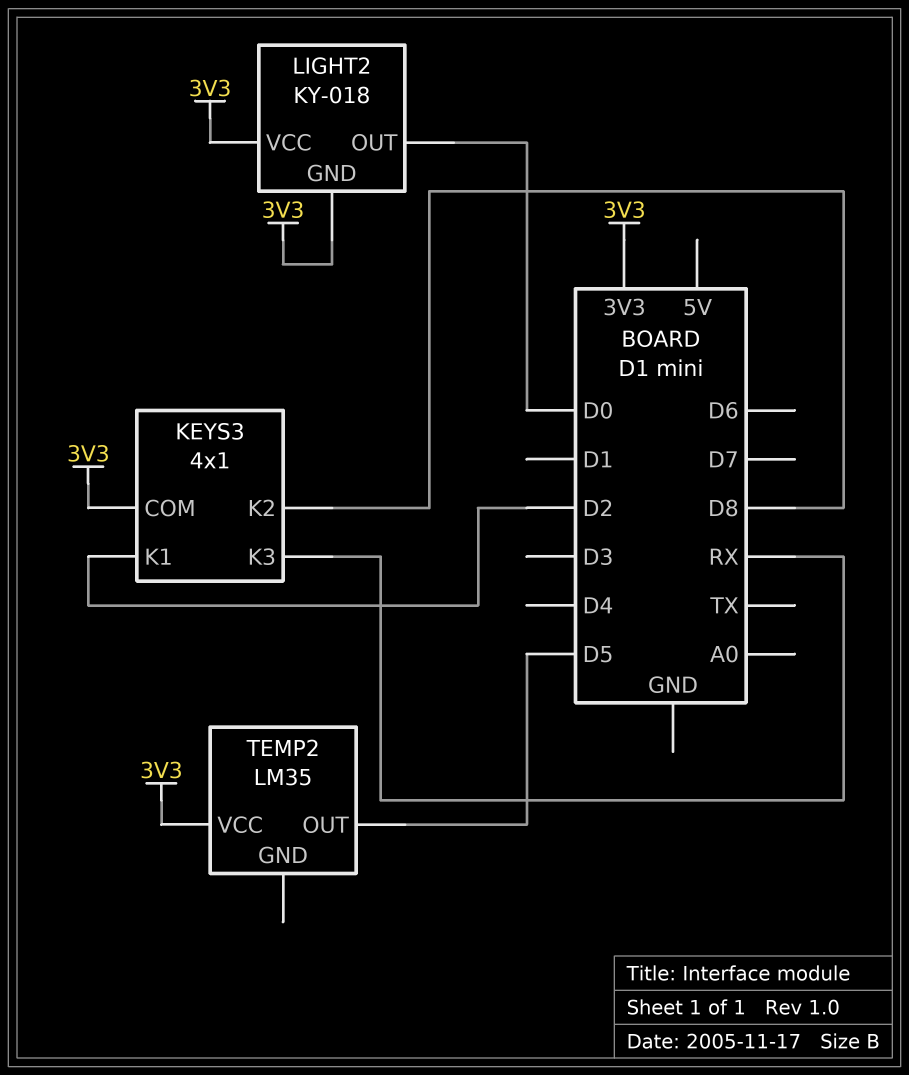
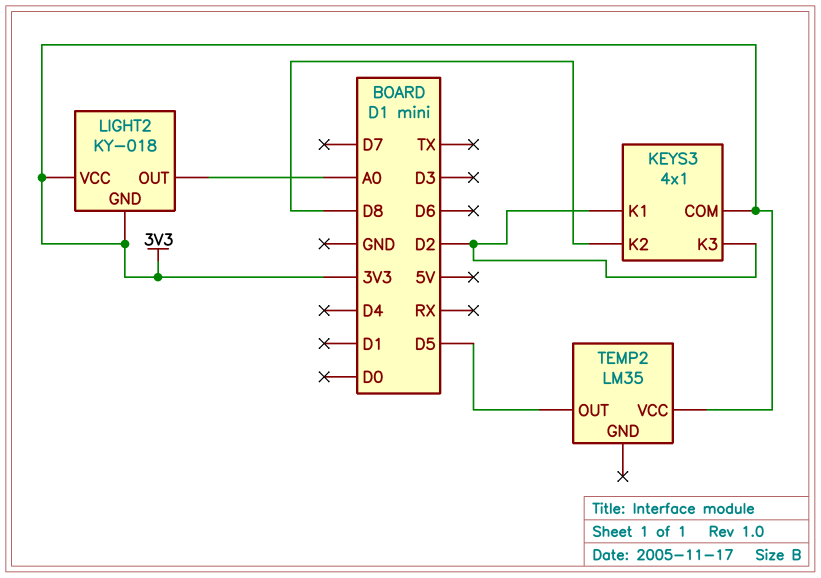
KEYS3 pin K3: RX -> D2
LIGHT2 pin OUT: D0 -> A0

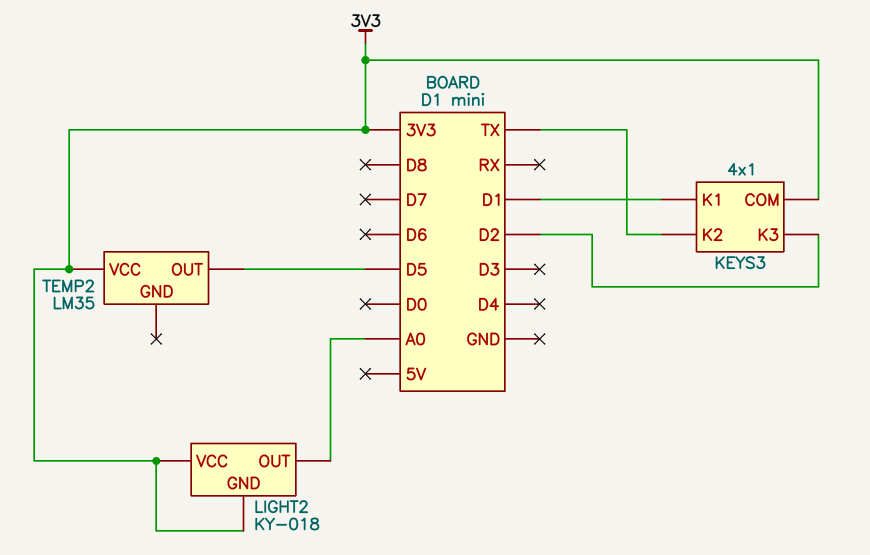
KEYS3 pin K1: D2 -> D1
KEYS3 pin K2: D8 -> TX

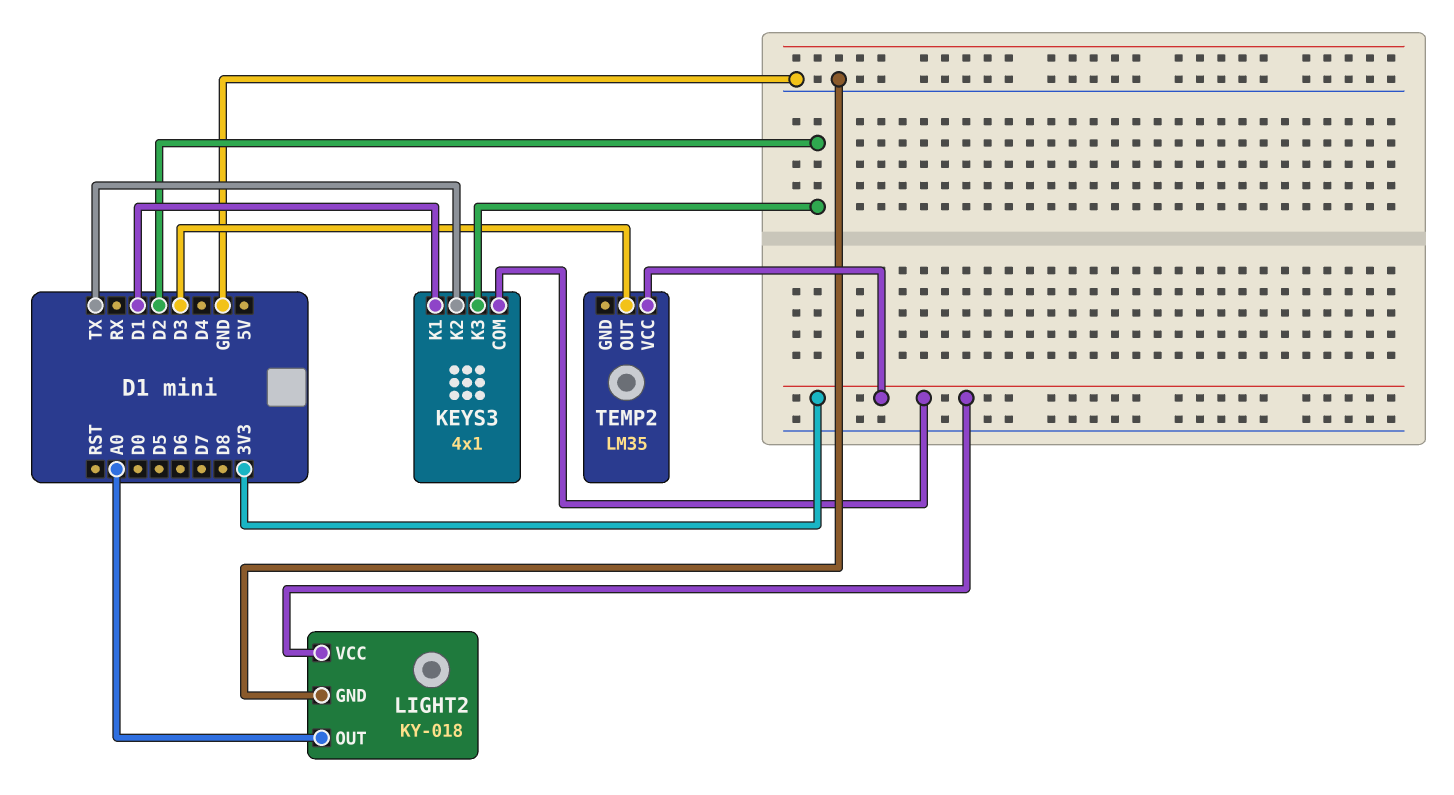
LIGHT2 pin GND: 3V3 -> GND
TEMP2 pin OUT: D5 -> D3

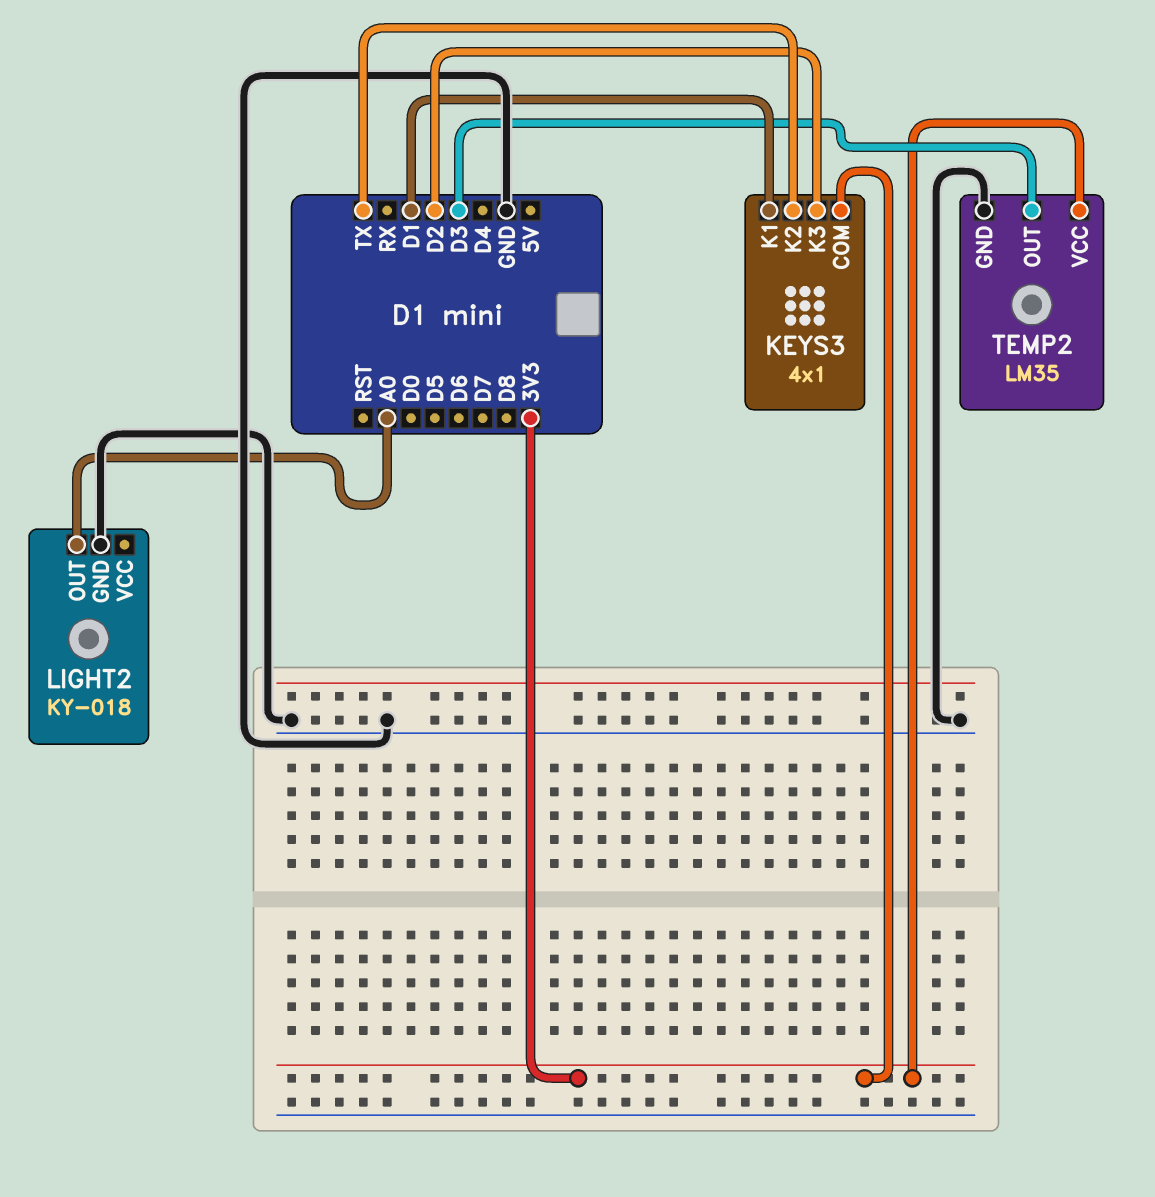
LIGHT2 pin VCC: 3V3 -> none
TEMP2 pin GND: none -> GND

